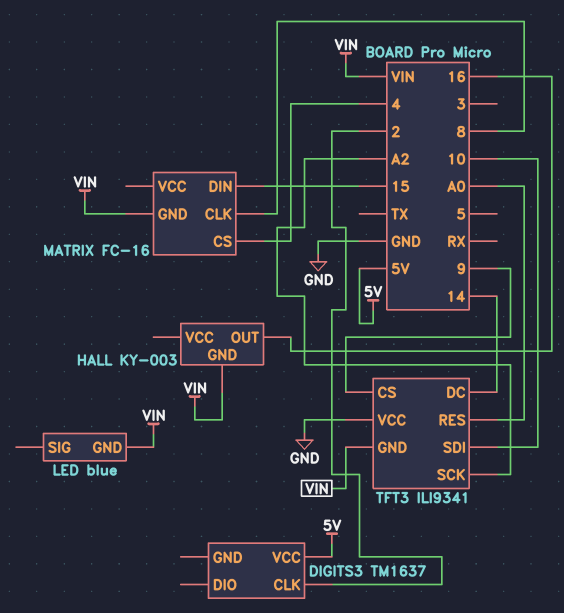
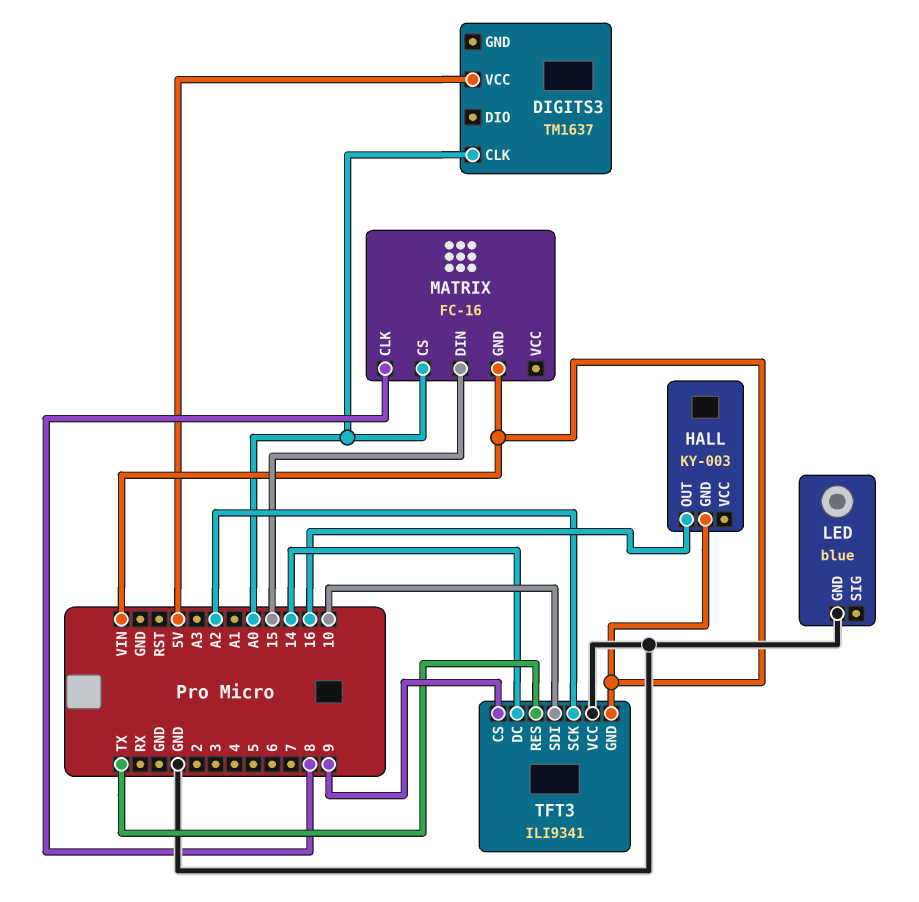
DIGITS3 pin CLK: 2 -> A0
LED pin GND: VIN -> GND
MATRIX pin CS: 4 -> A0
TFT3 pin RES: A0 -> TX

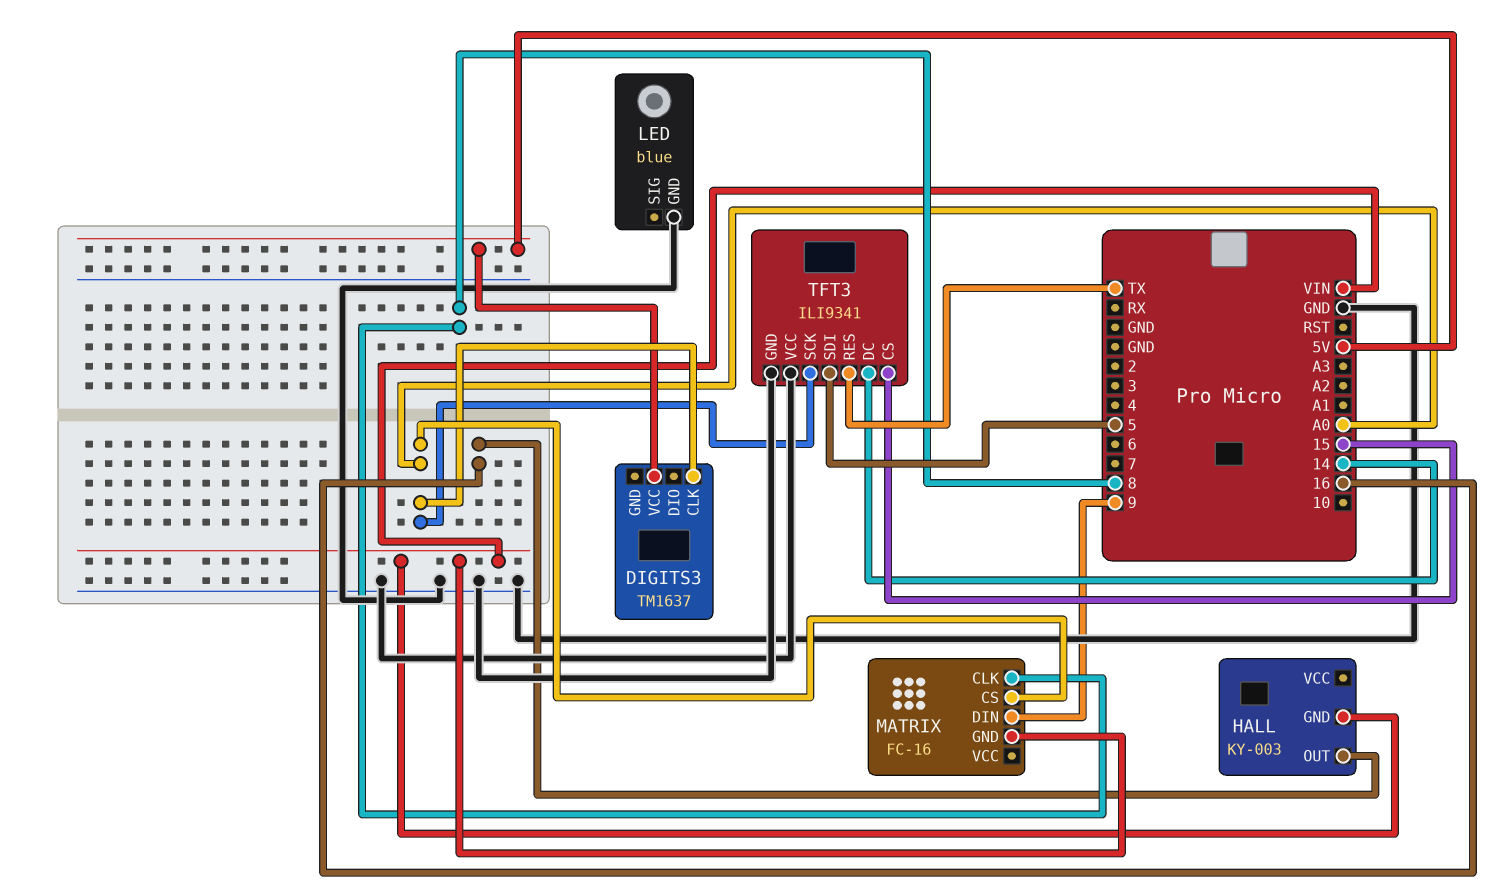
MATRIX pin DIN: 15 -> 9
TFT3 pin CS: 9 -> 15
TFT3 pin GND: VIN -> GND
TFT3 pin SCK: A2 -> A0
TFT3 pin SDI: 10 -> 5

